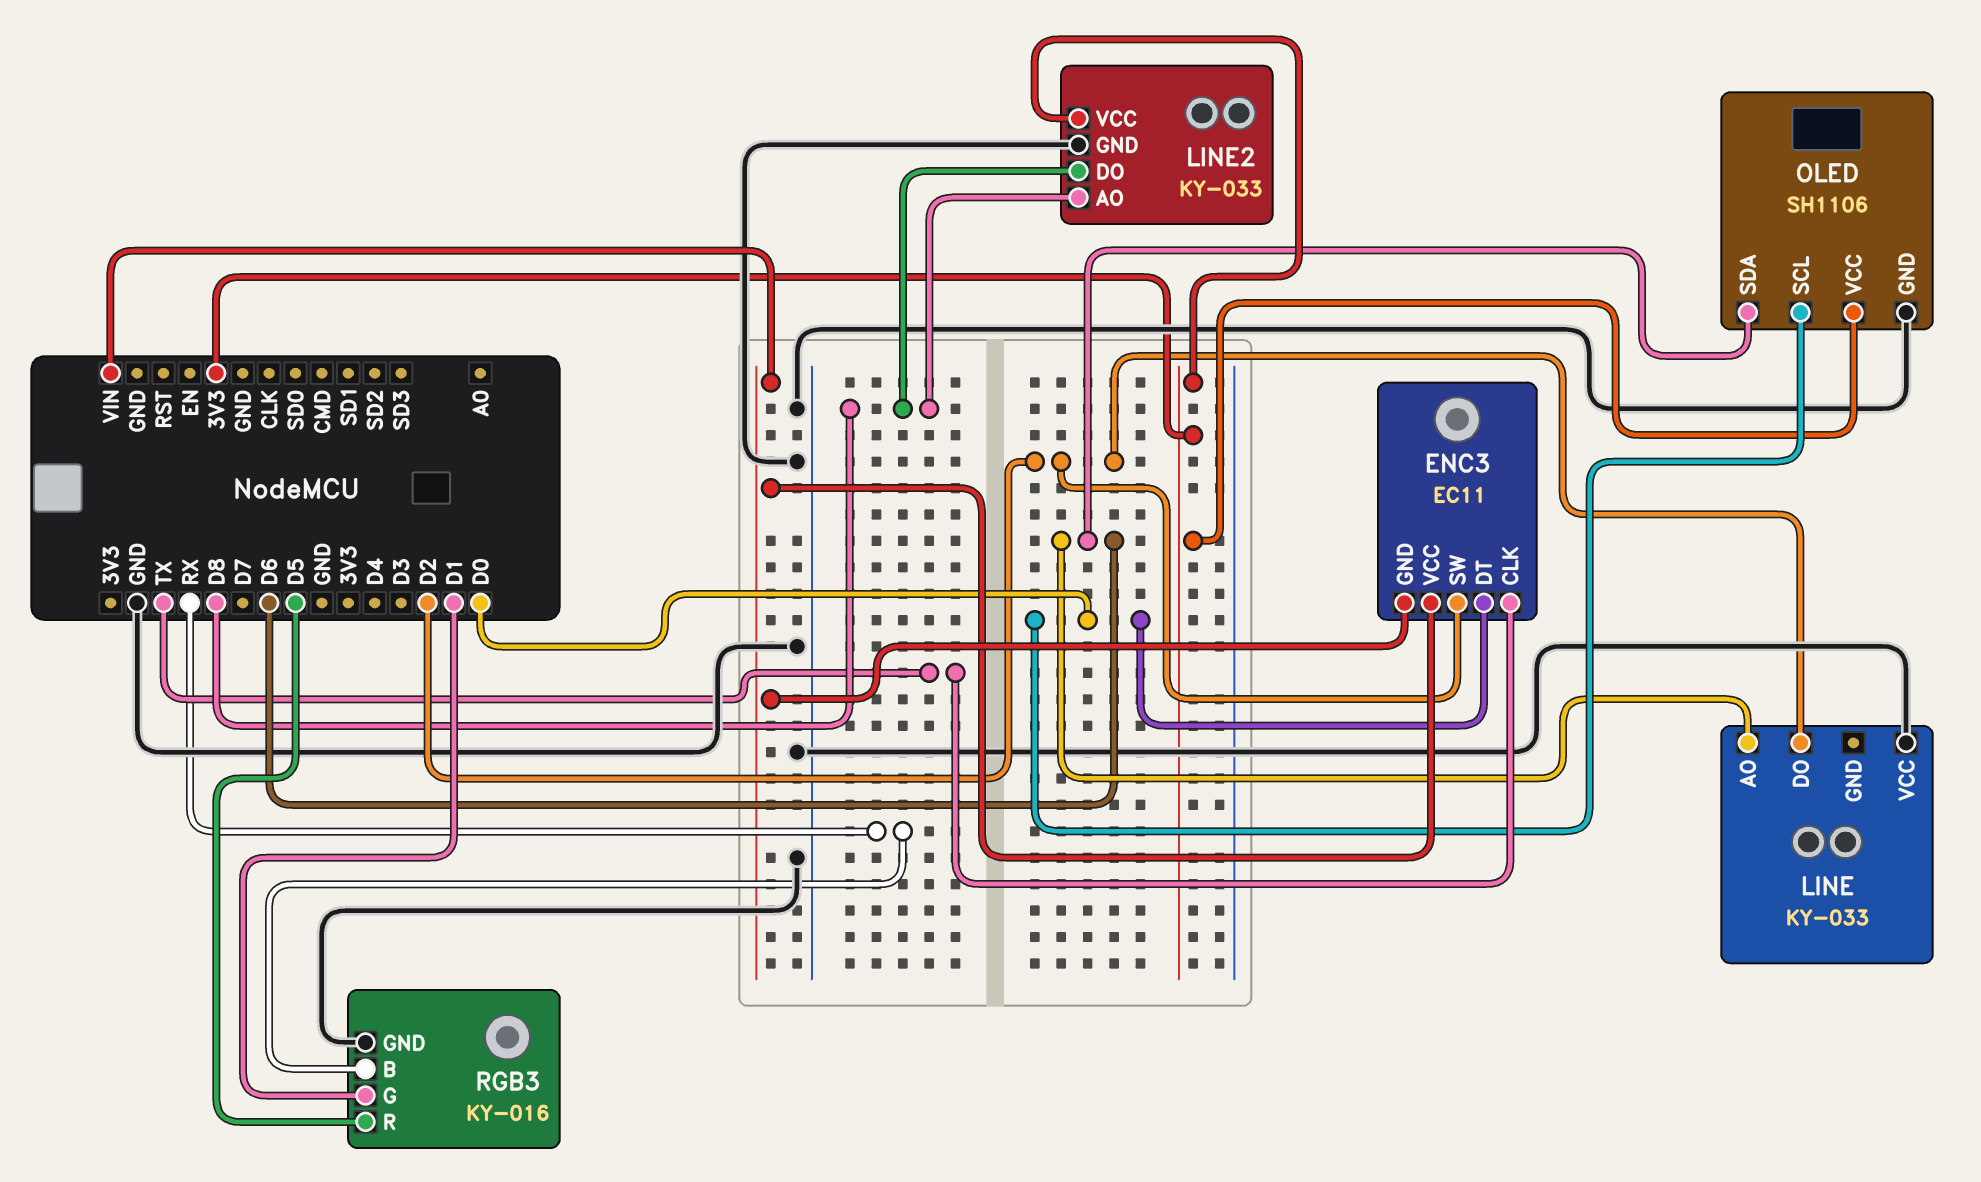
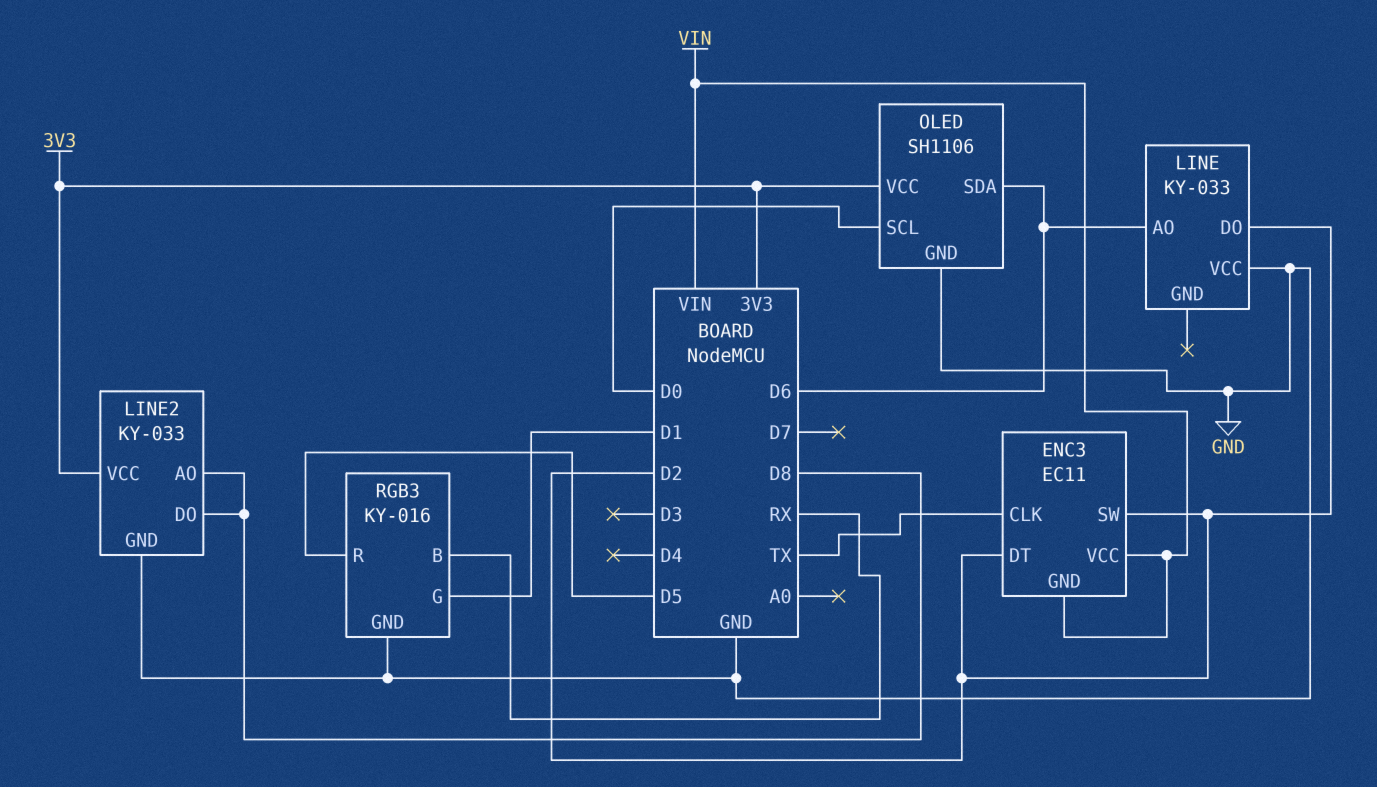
ENC3 pin DT: D0 -> D2

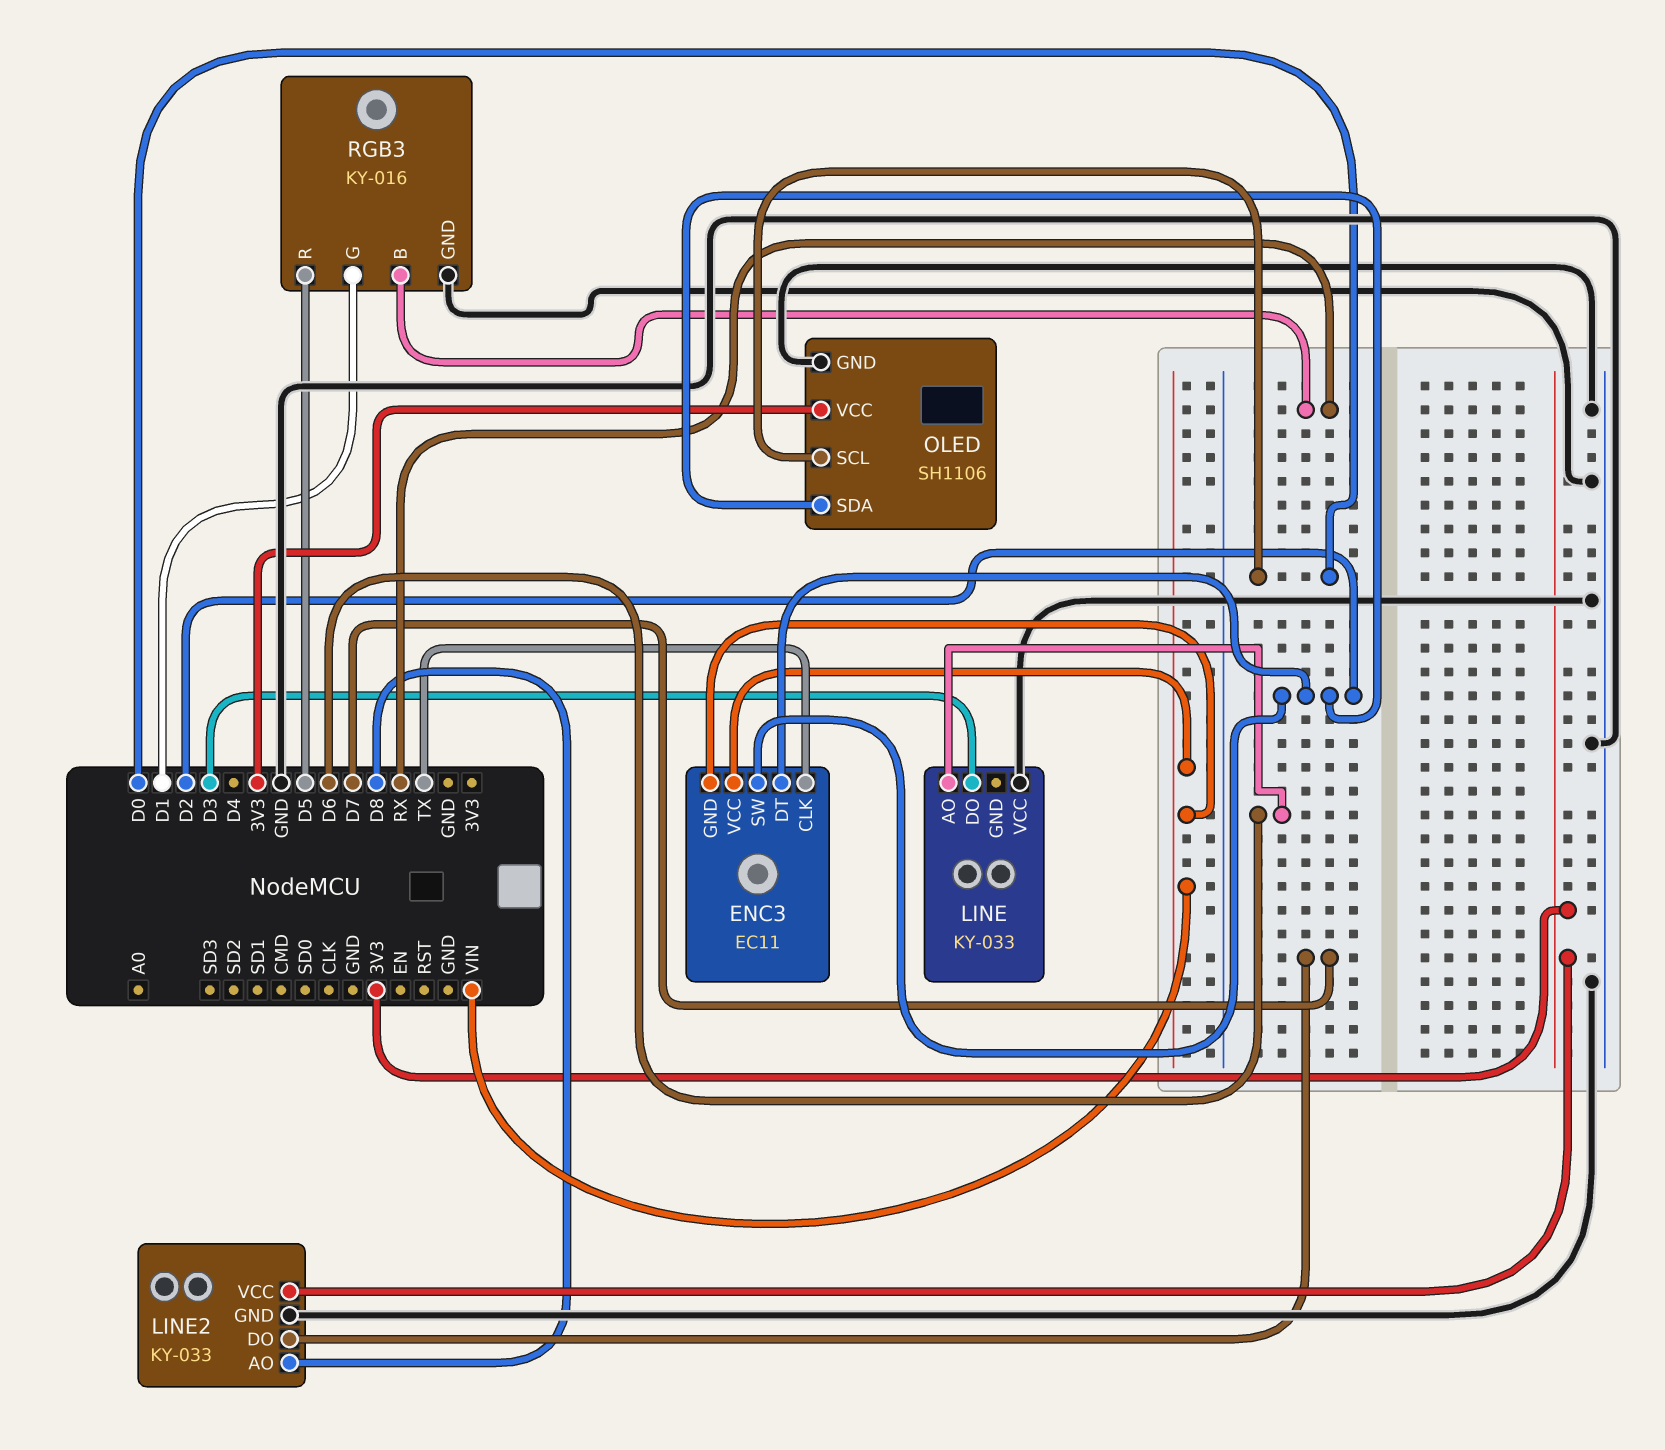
LINE pin DO: D2 -> D3
LINE2 pin DO: D8 -> D7
OLED pin SDA: D6 -> D2

